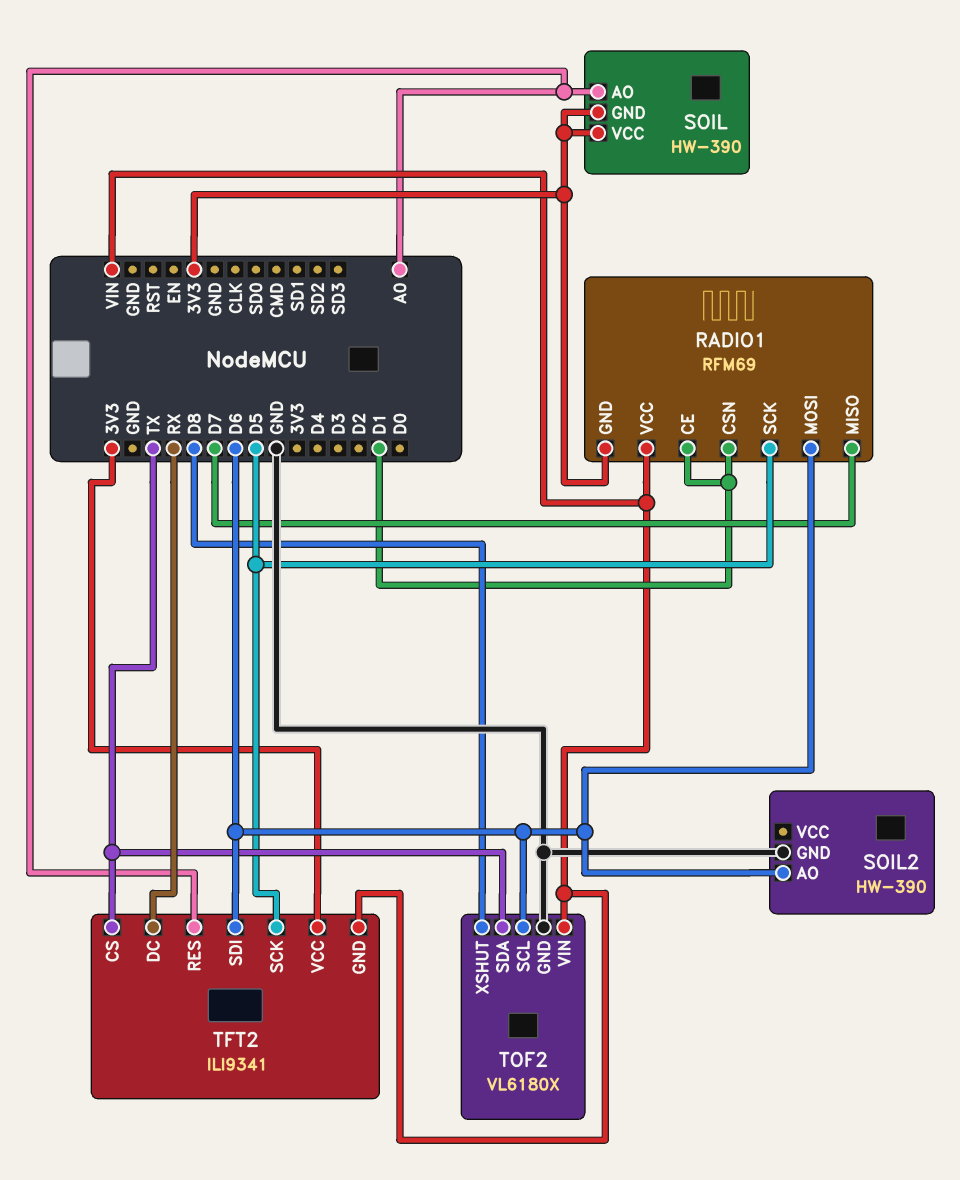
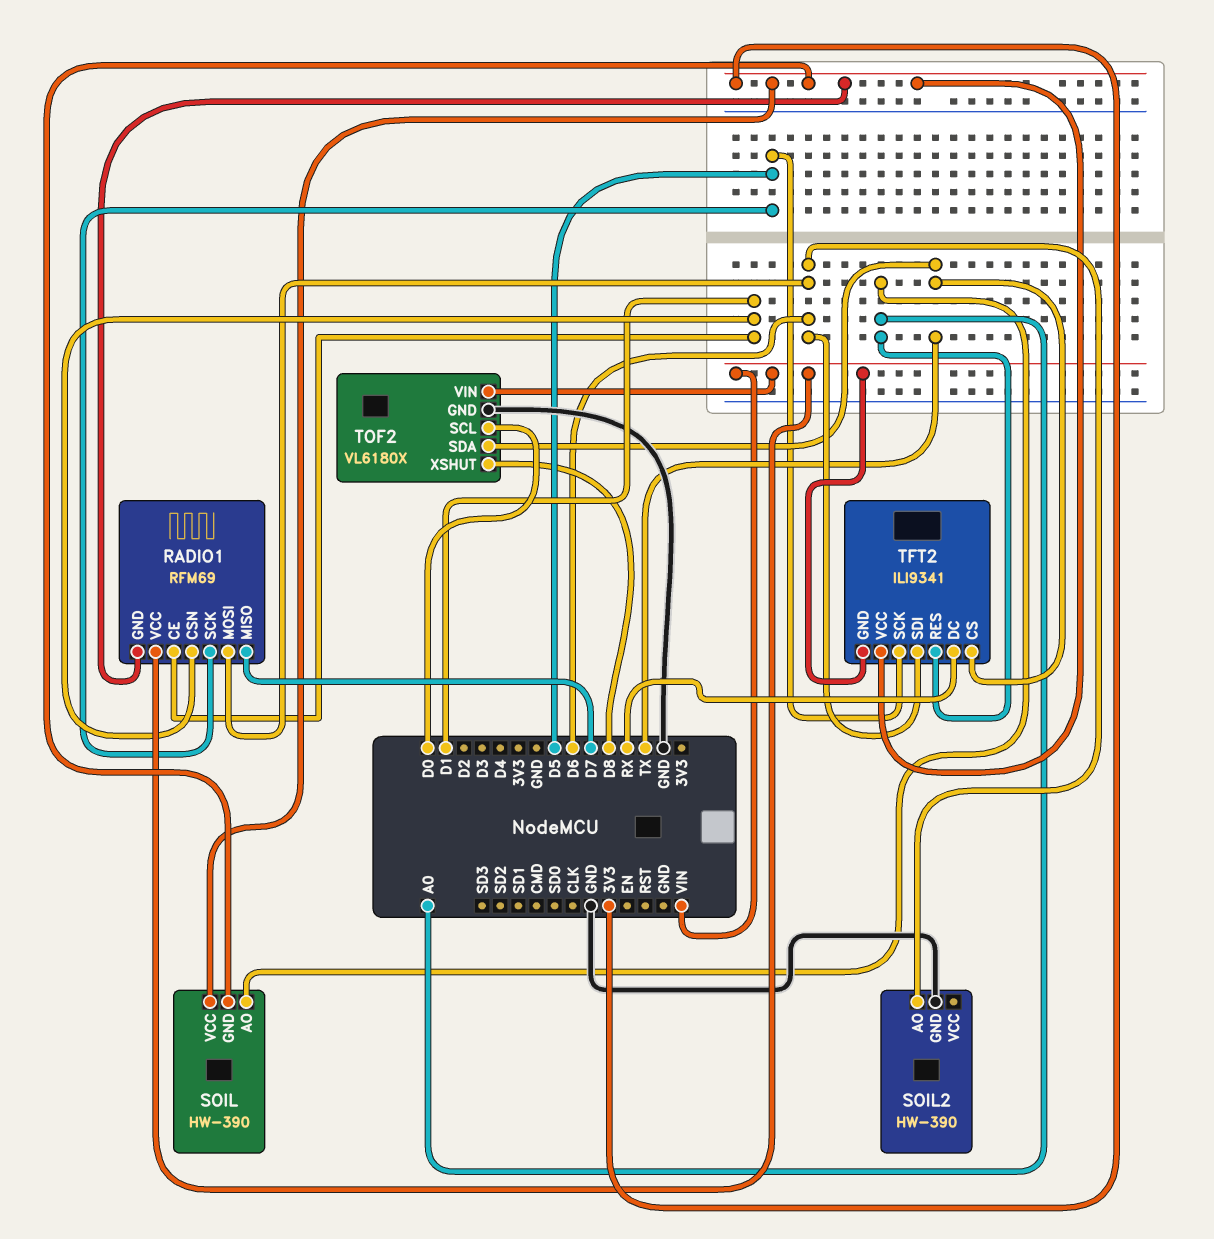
TOF2 pin SCL: D6 -> D0

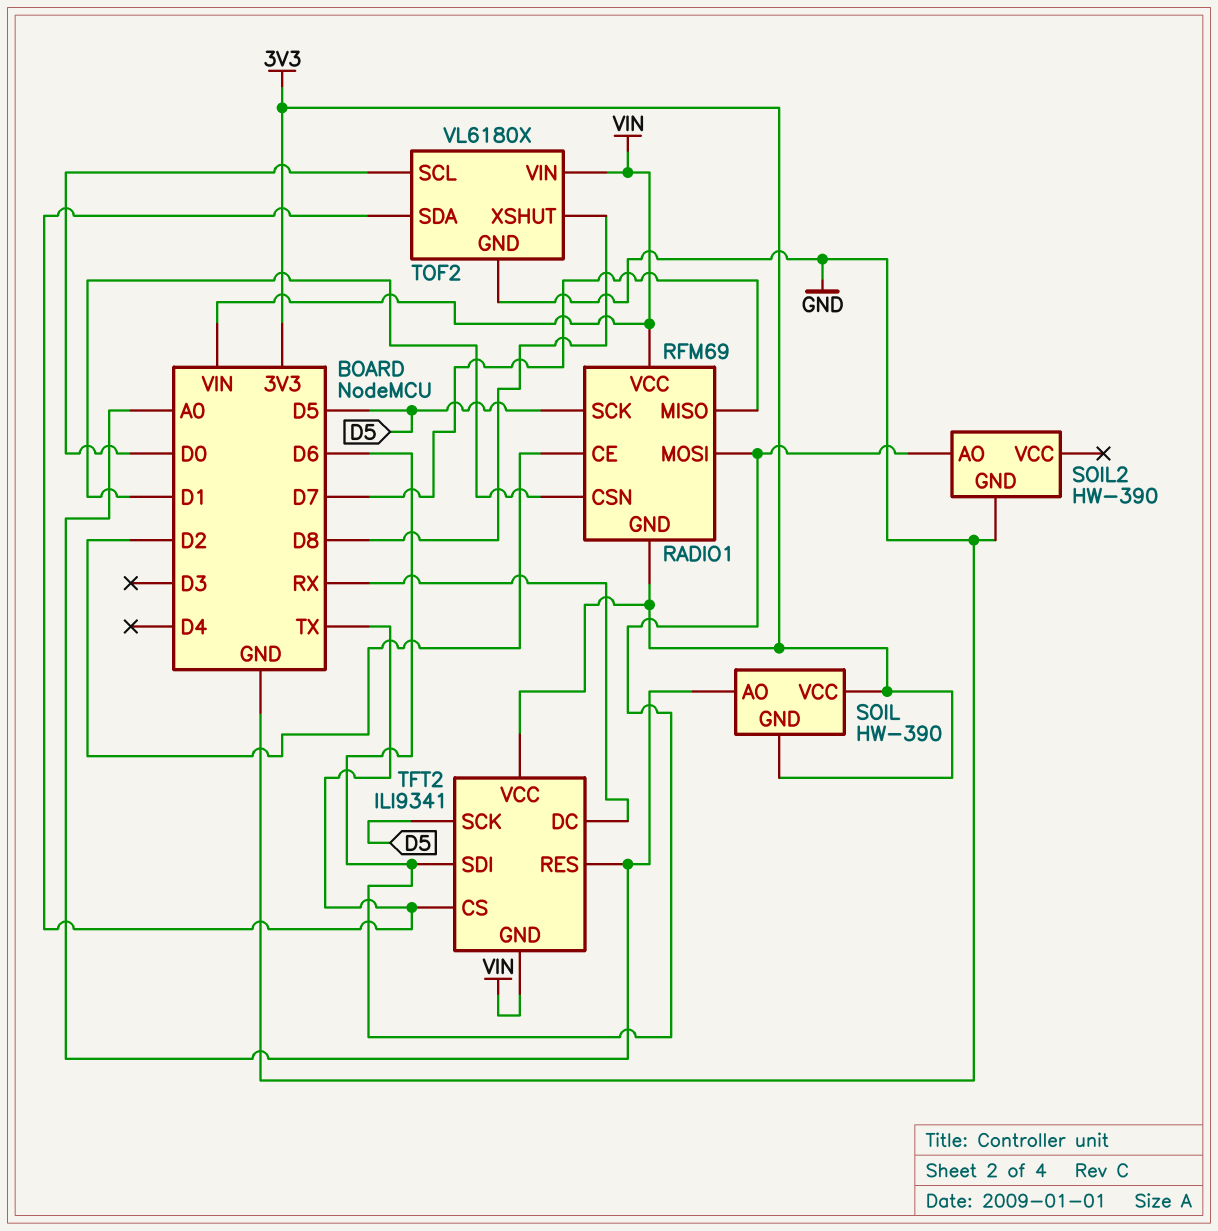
RADIO1 pin CE: D1 -> D2

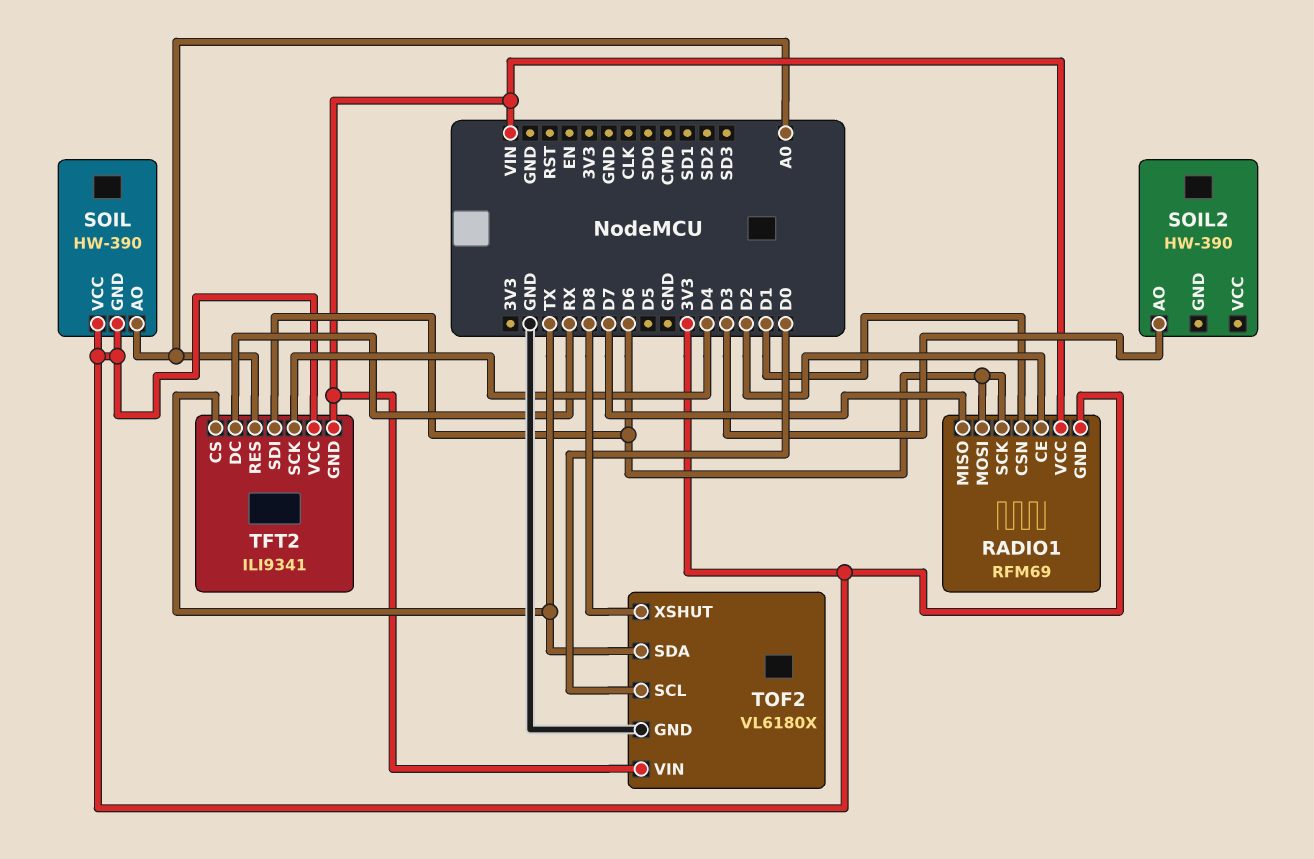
RADIO1 pin SCK: D5 -> D6
SOIL2 pin AO: D6 -> D3
SOIL2 pin GND: GND -> none
TFT2 pin SCK: D5 -> D4

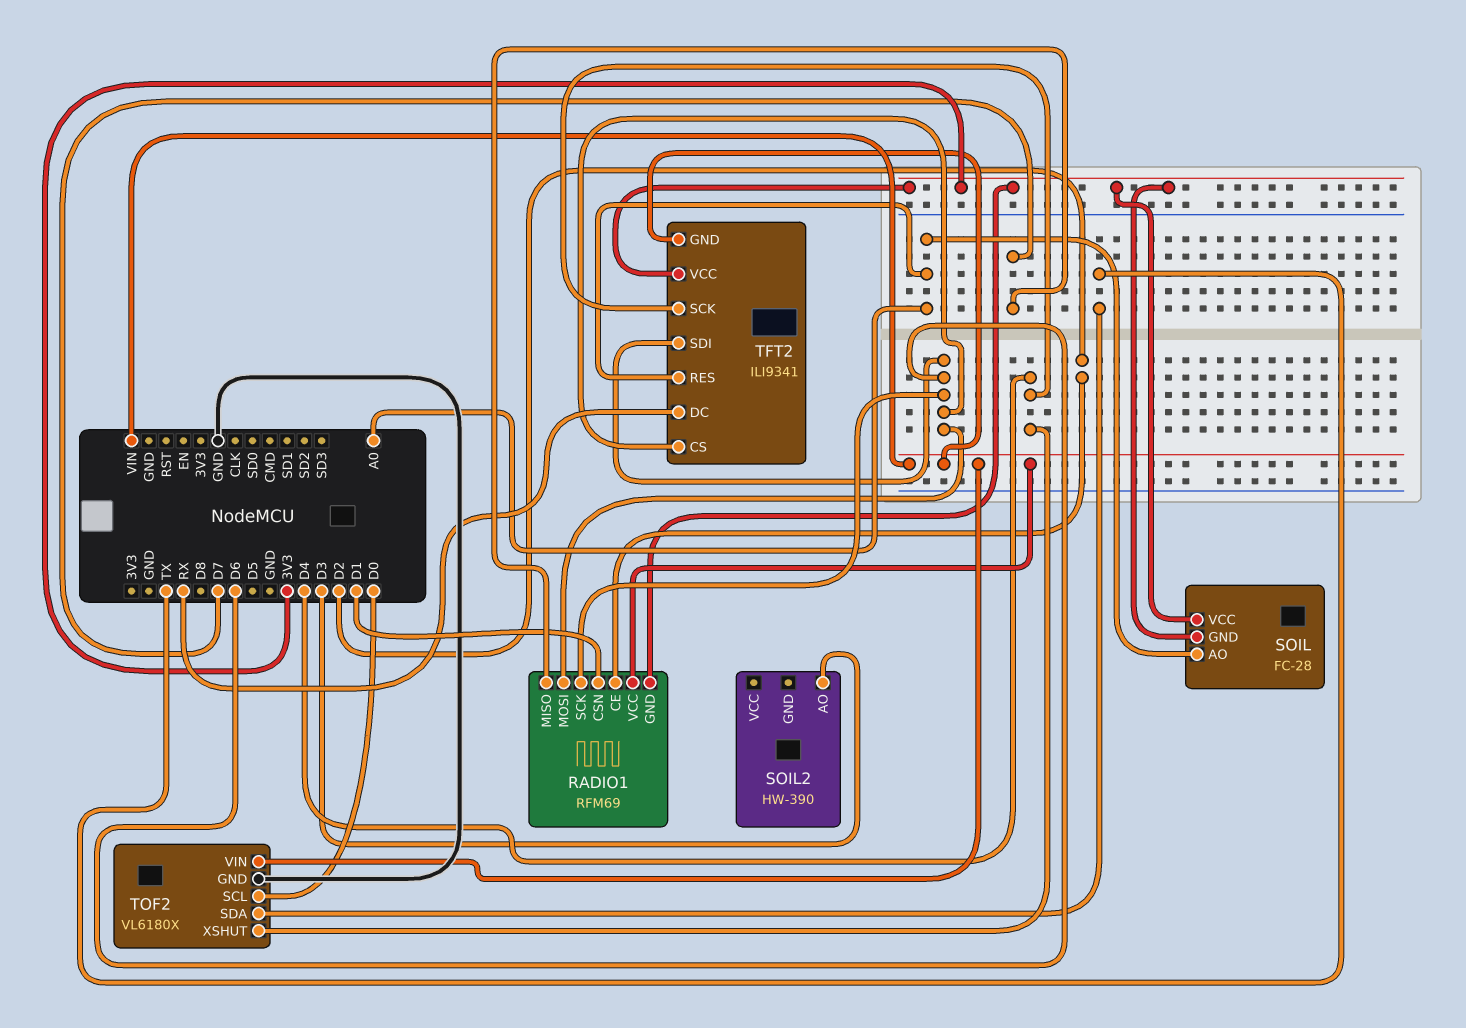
SOIL: HW-390 -> FC-28
TFT2 pin CS: TX -> D6
TOF2 pin XSHUT: D8 -> D4

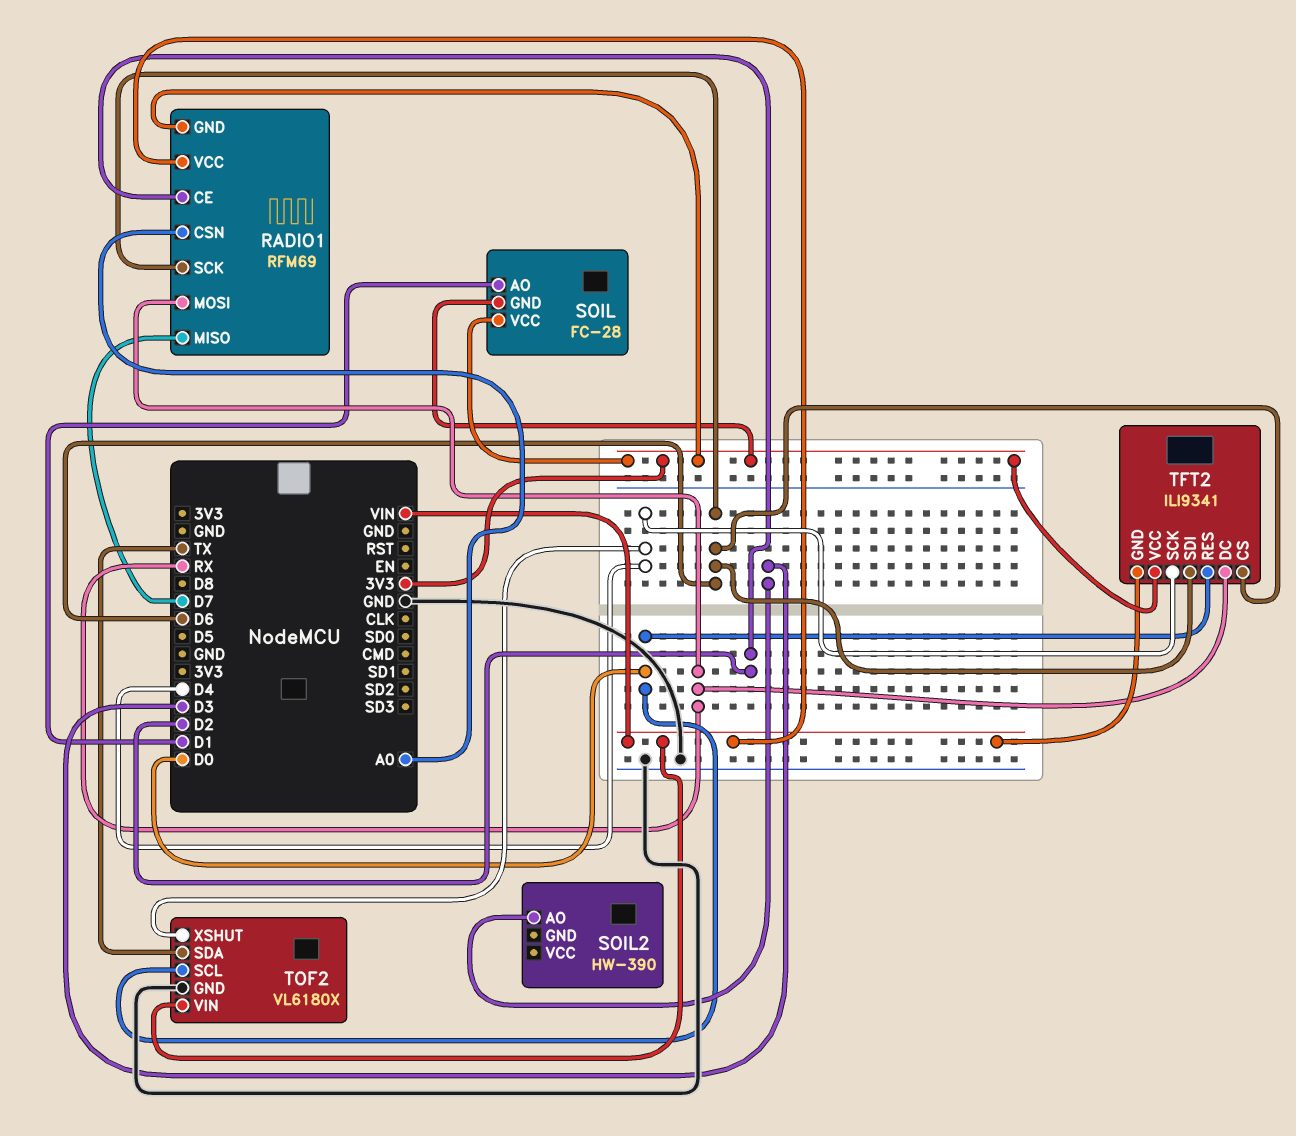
RADIO1 pin CSN: D1 -> A0
RADIO1 pin MOSI: D6 -> RX
SOIL pin AO: A0 -> D1
TFT2 pin RES: A0 -> D0

